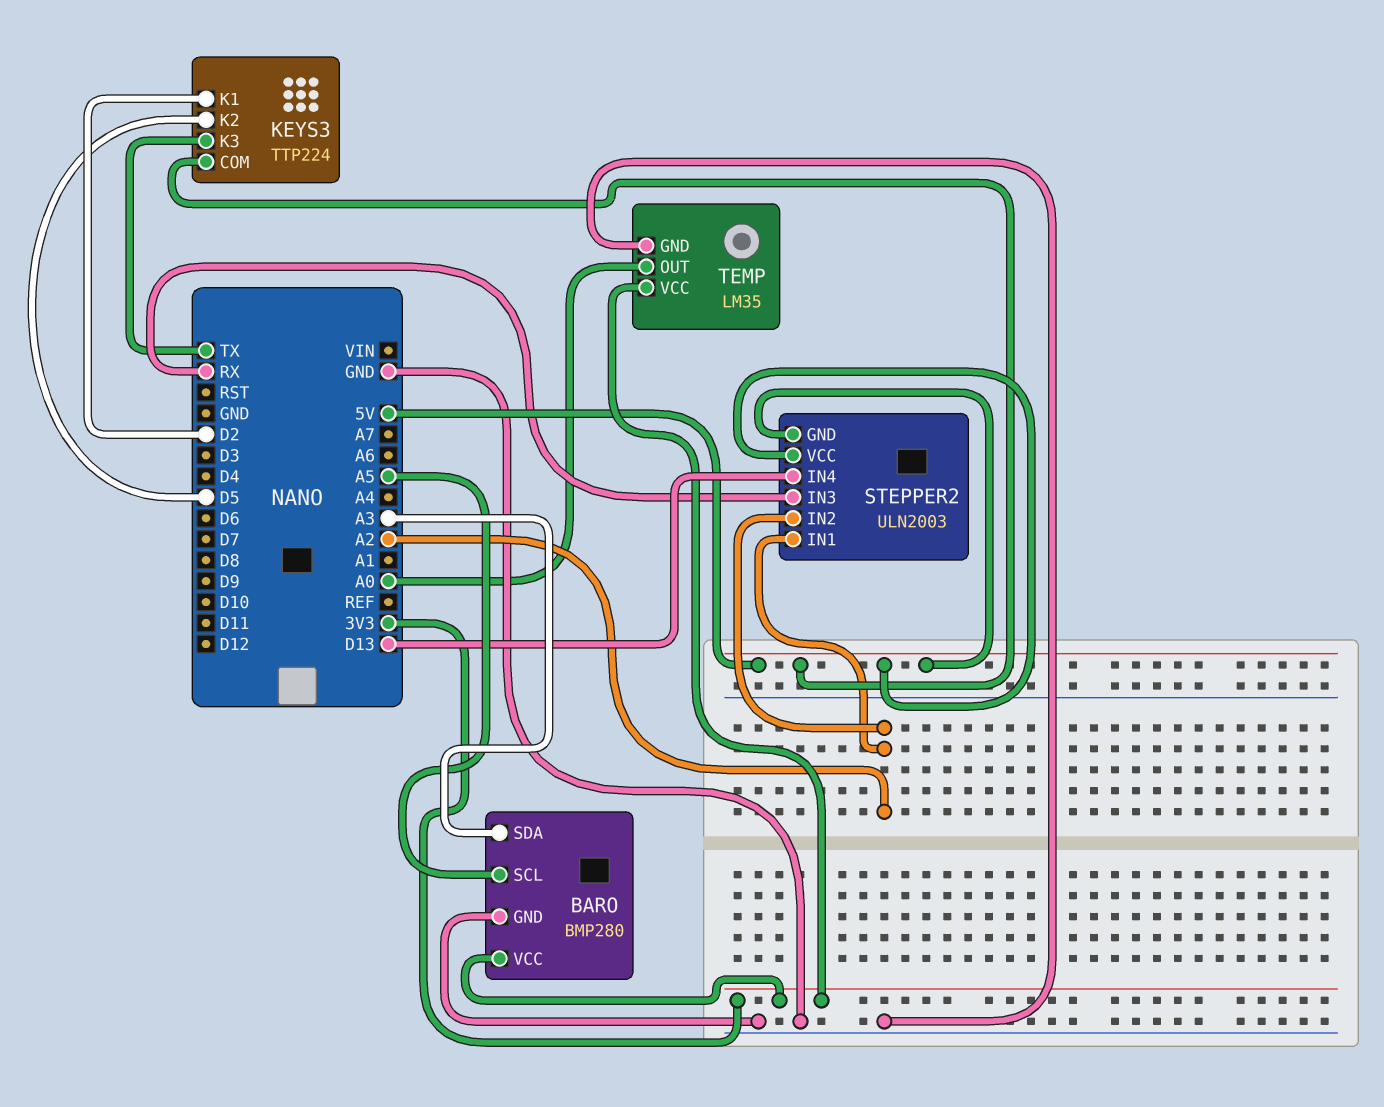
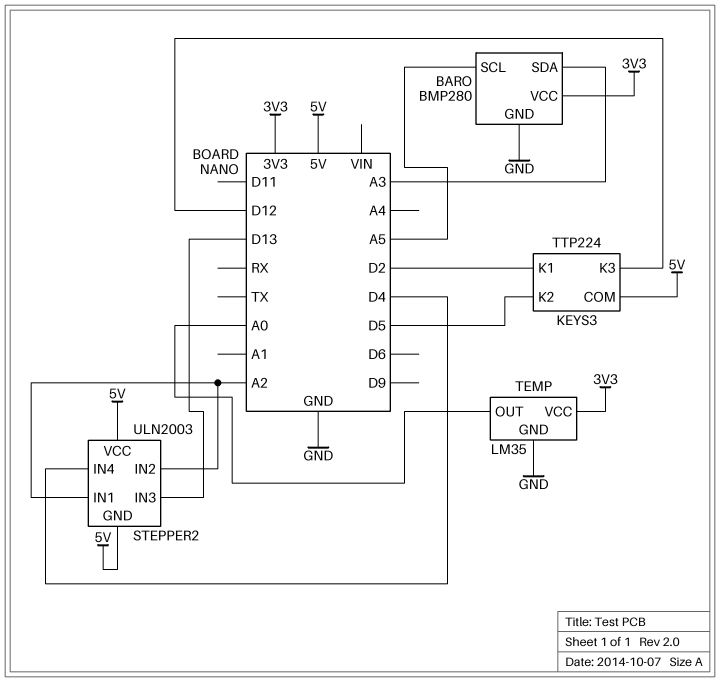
KEYS3 pin K3: TX -> D12
STEPPER2 pin IN3: RX -> D13
STEPPER2 pin IN4: D13 -> D4

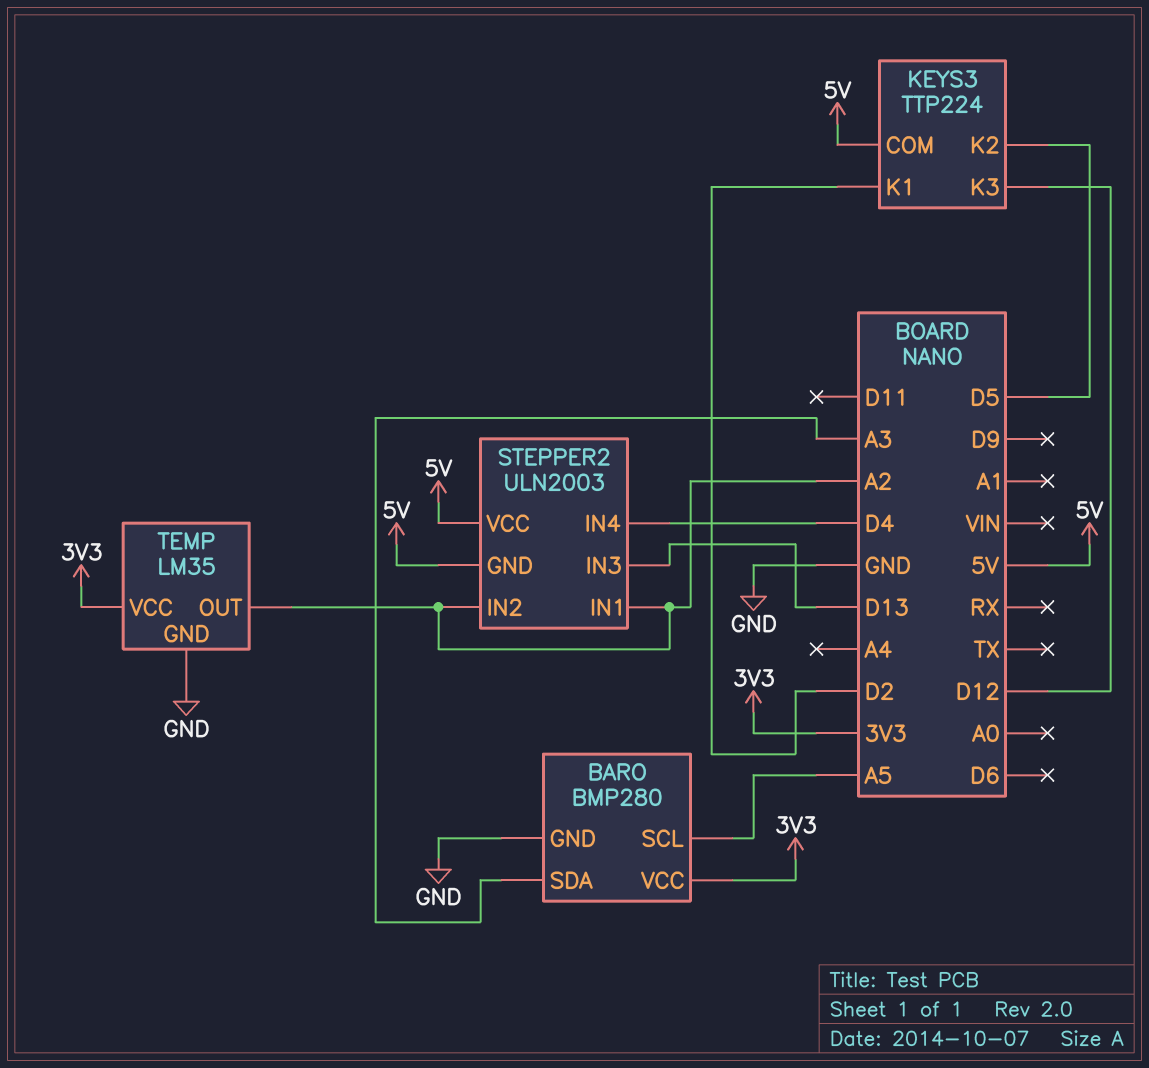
TEMP pin OUT: A0 -> A2

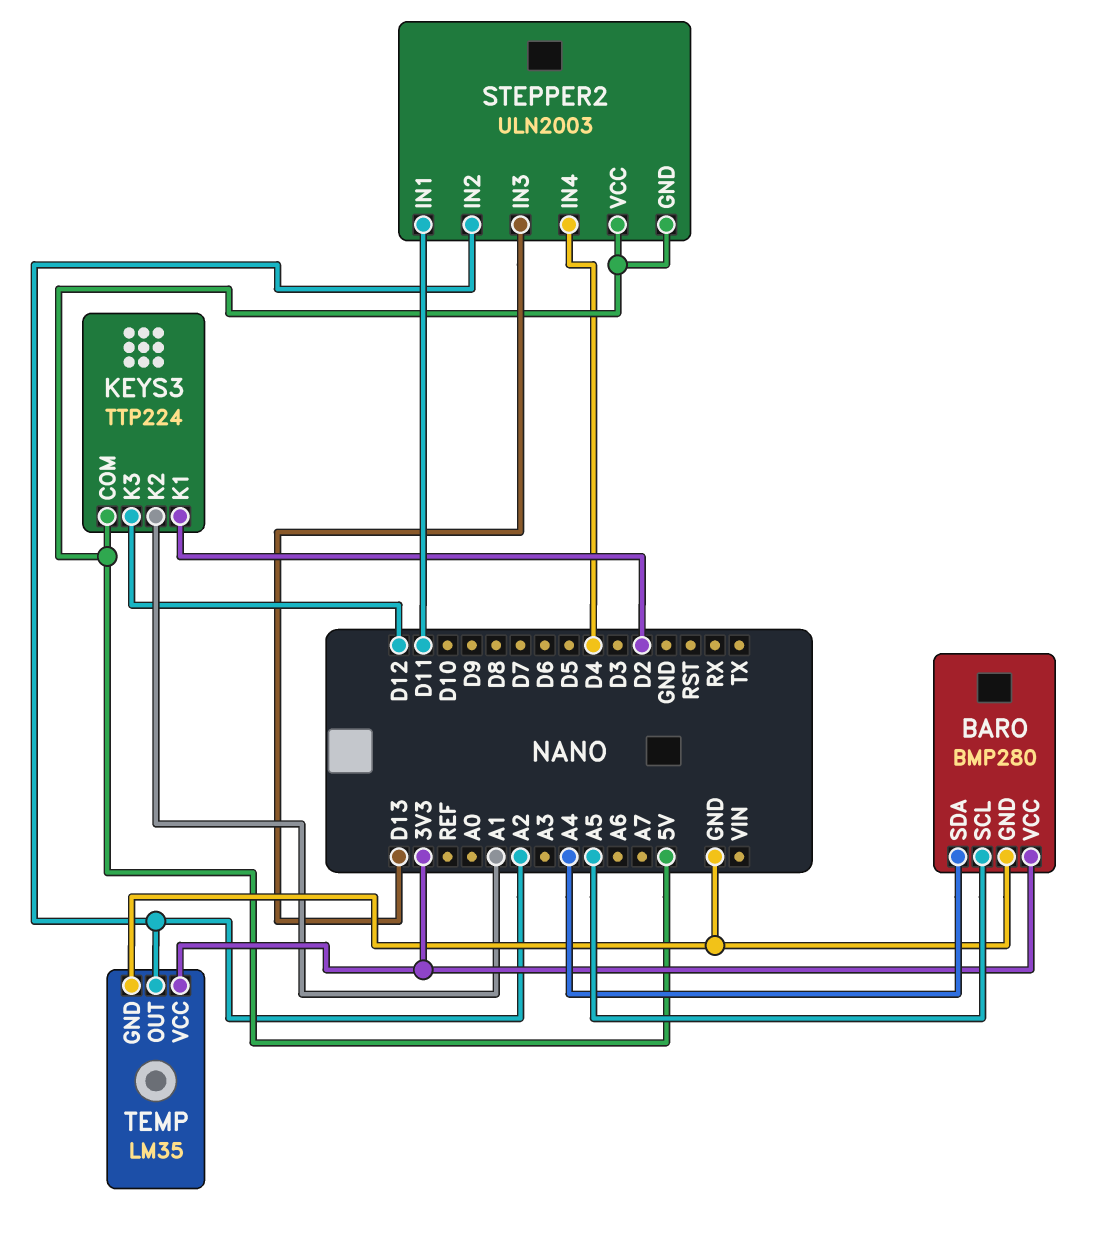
BARO pin SDA: A3 -> A4
KEYS3 pin K2: D5 -> A1
STEPPER2 pin IN1: A2 -> D11

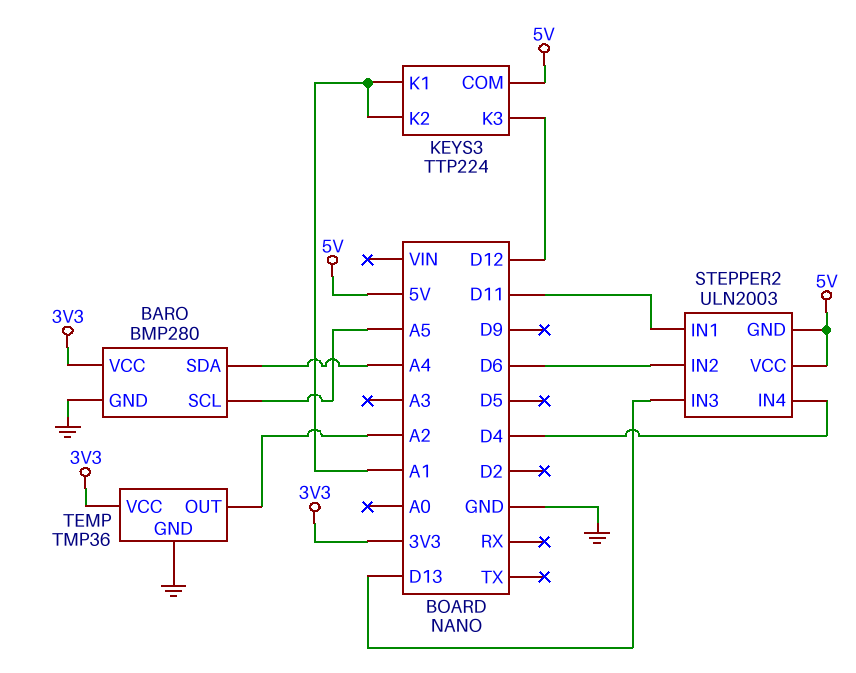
KEYS3 pin K1: D2 -> A1
STEPPER2 pin IN2: A2 -> D6
TEMP: LM35 -> TMP36

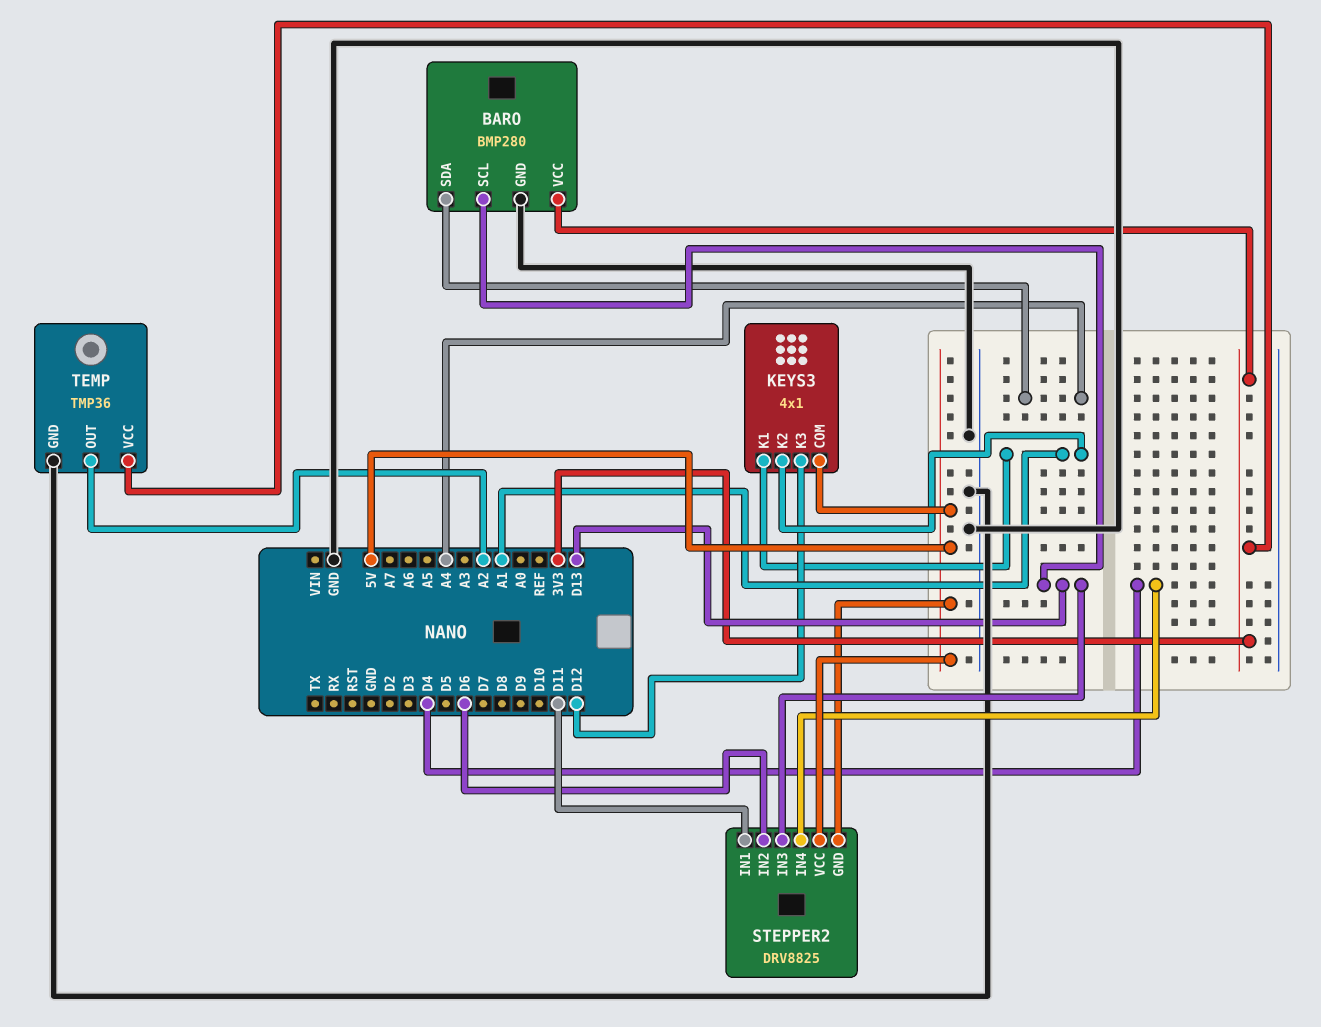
BARO pin SCL: A5 -> D13
KEYS3: TTP224 -> 4x1
STEPPER2: ULN2003 -> DRV8825

